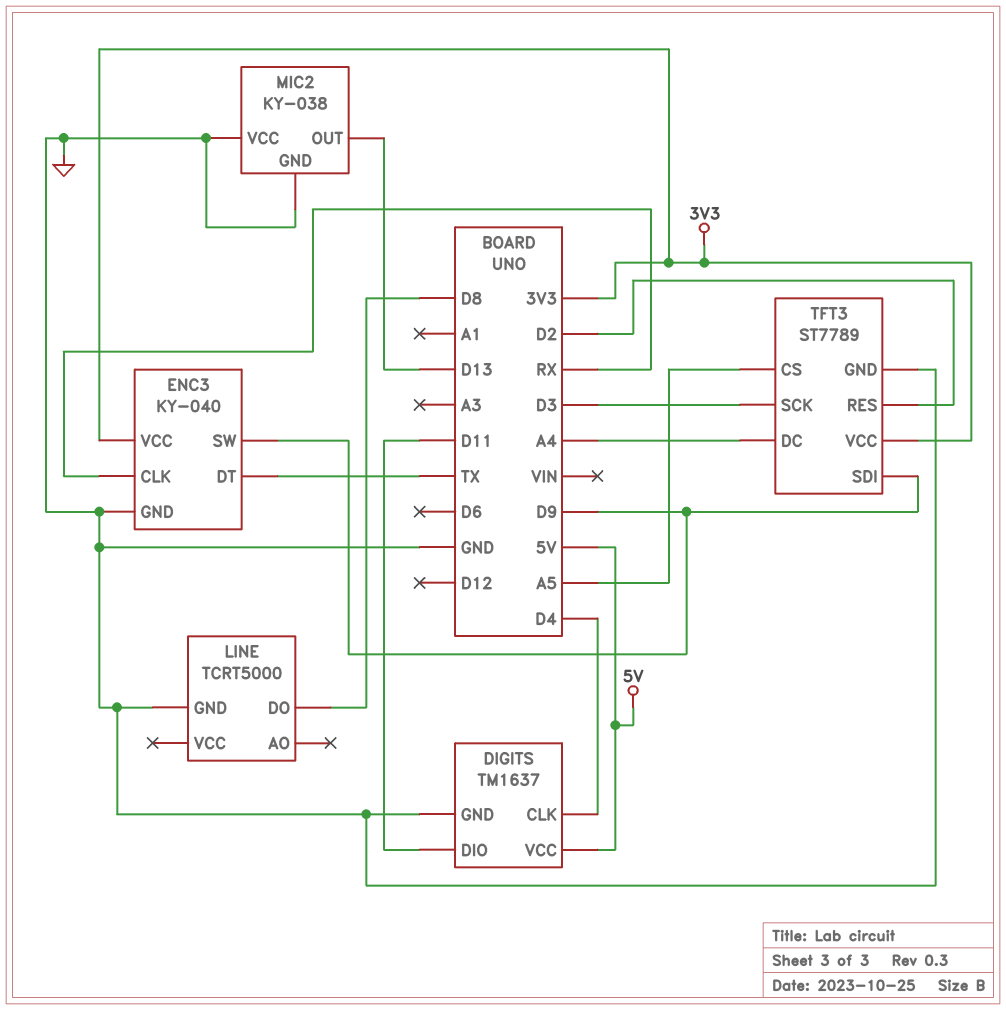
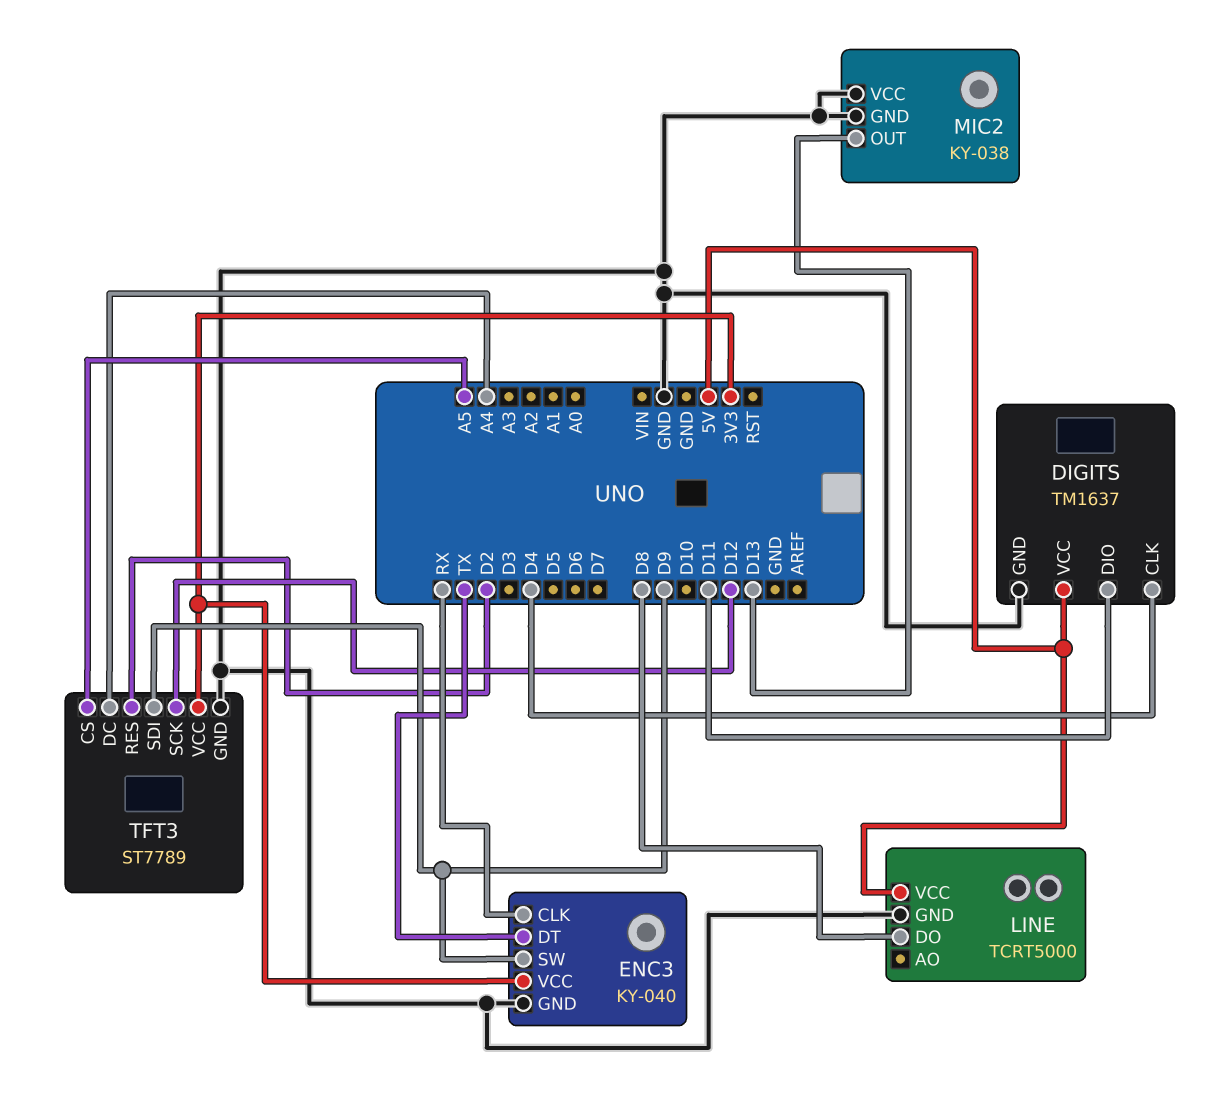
LINE pin VCC: none -> 5V
TFT3 pin SCK: D3 -> D12

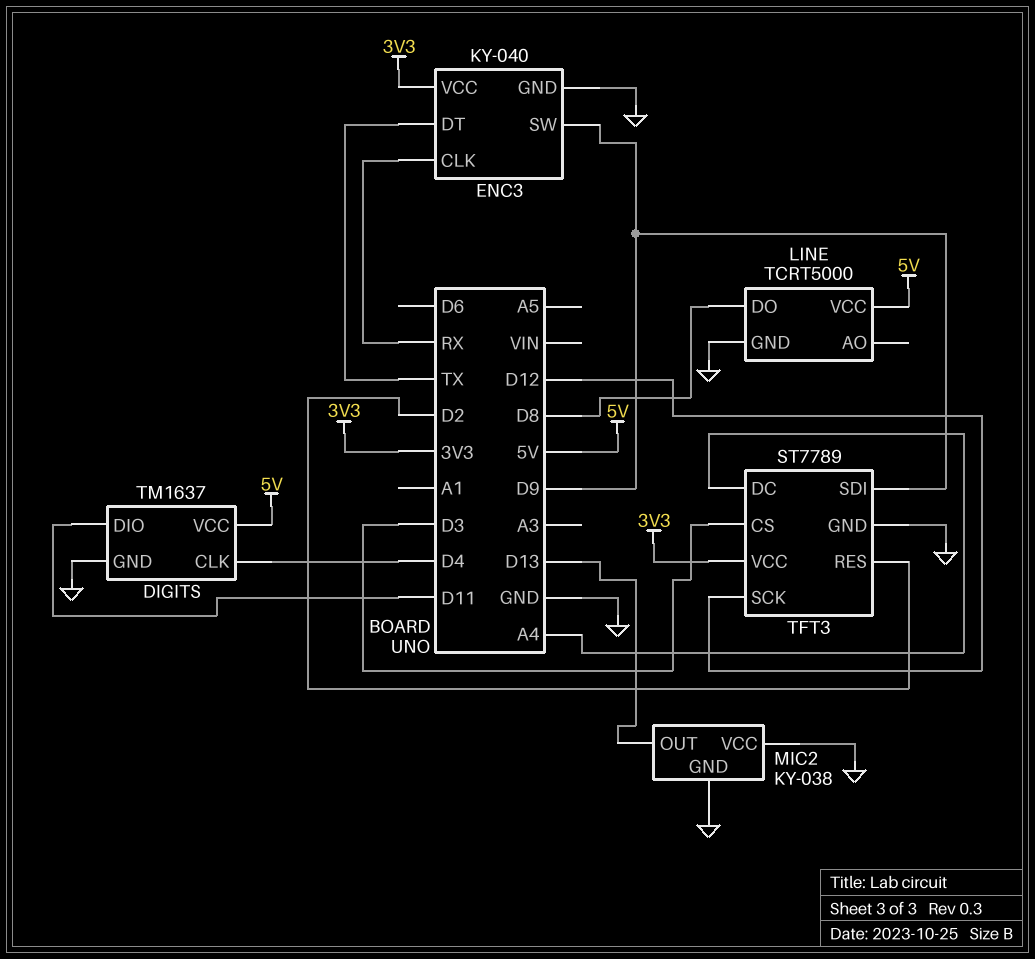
TFT3 pin CS: A5 -> D3

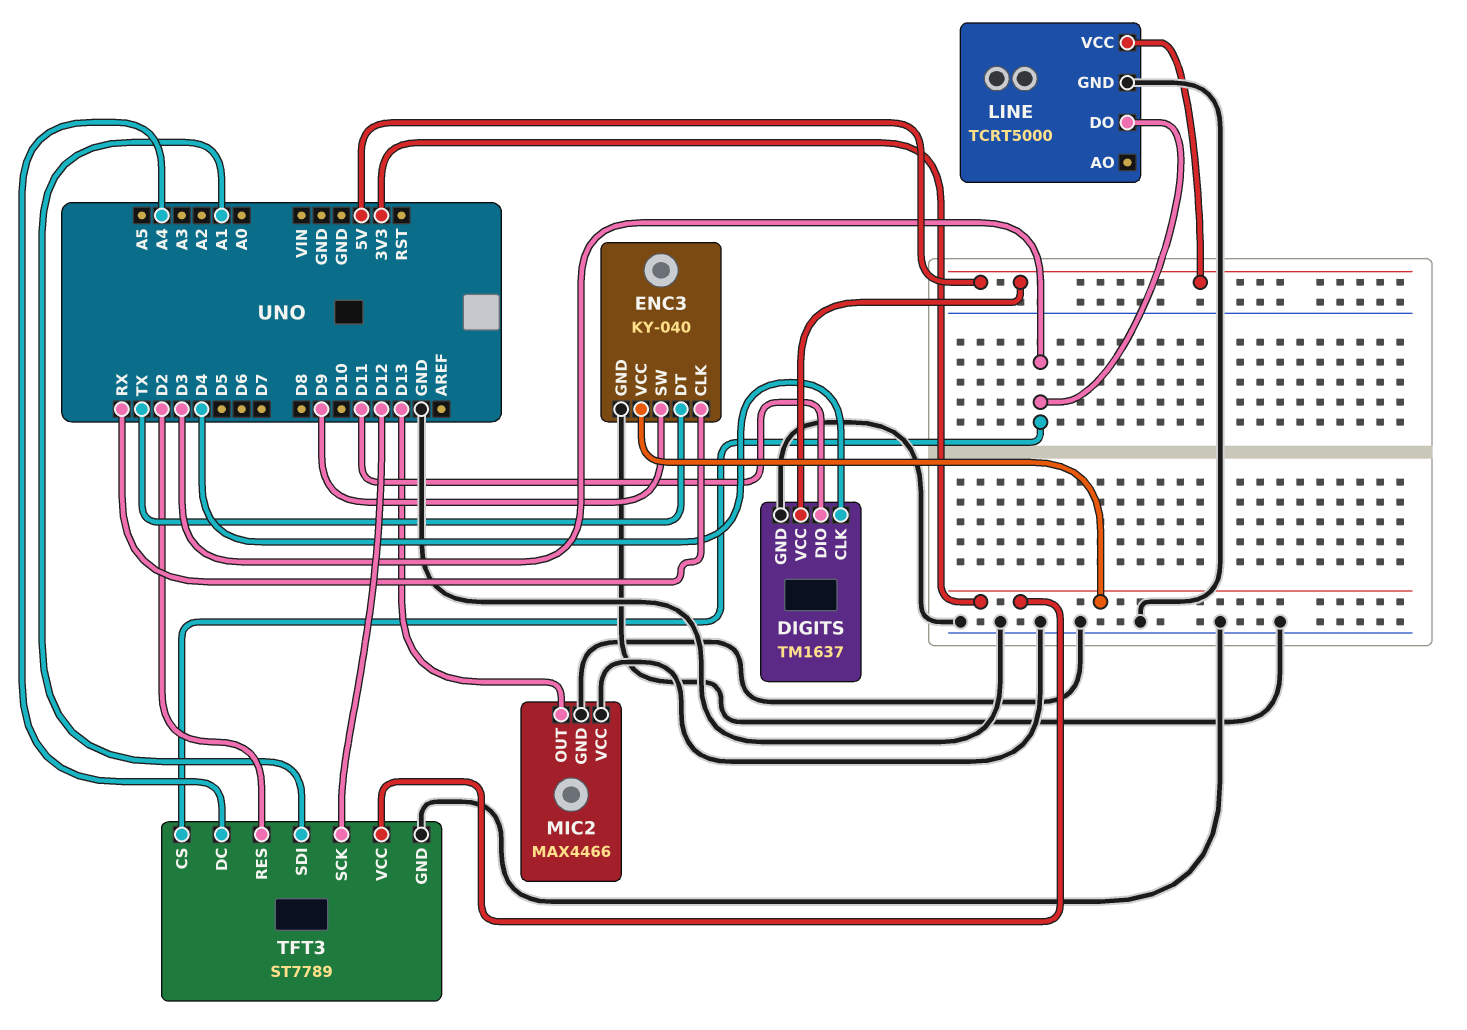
LINE pin DO: D8 -> D3
MIC2: KY-038 -> MAX4466
TFT3 pin SDI: D9 -> A1

